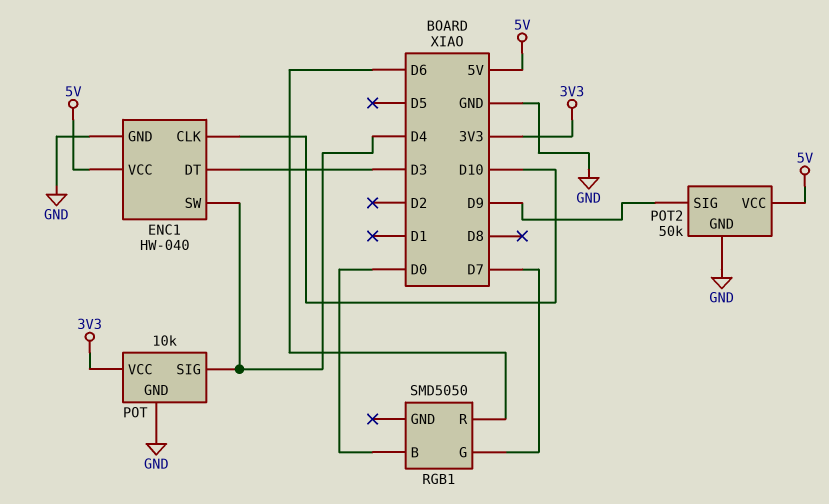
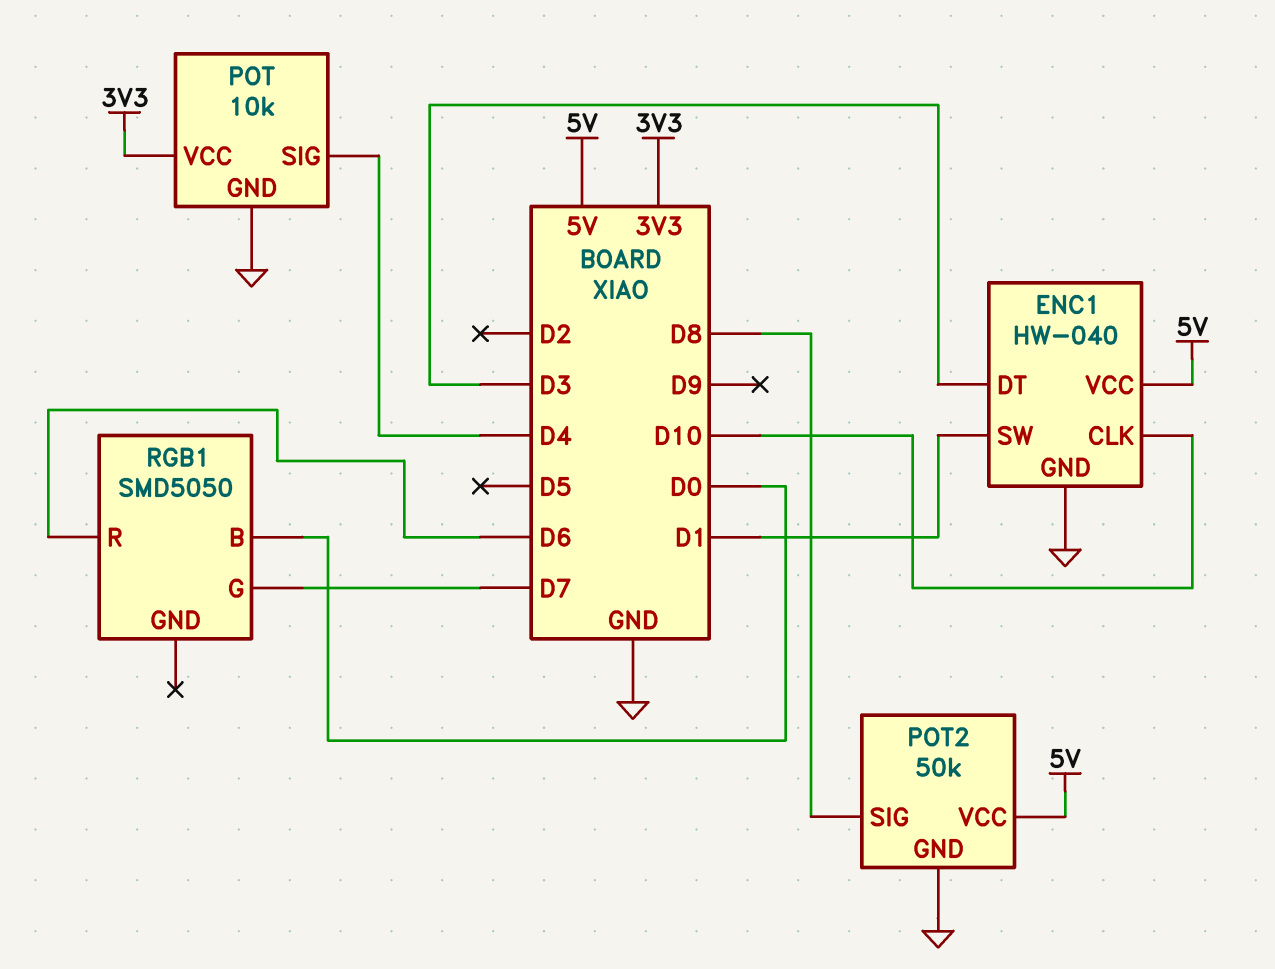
ENC1 pin SW: D4 -> D1
POT2 pin SIG: D9 -> D8

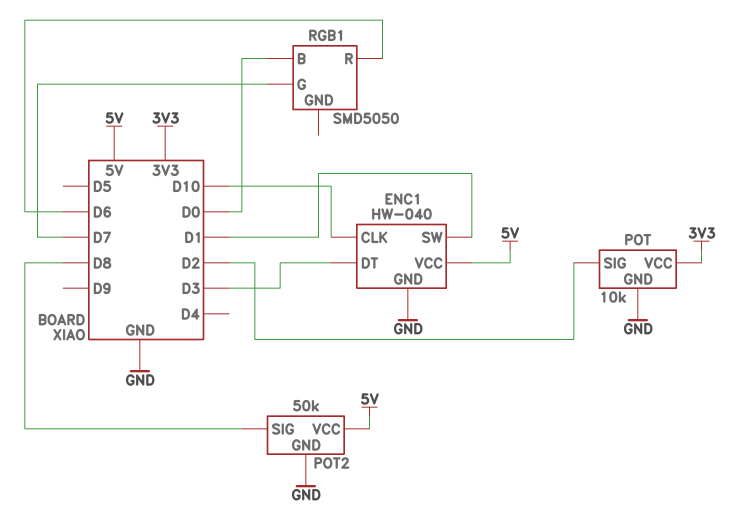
POT pin SIG: D4 -> D2

